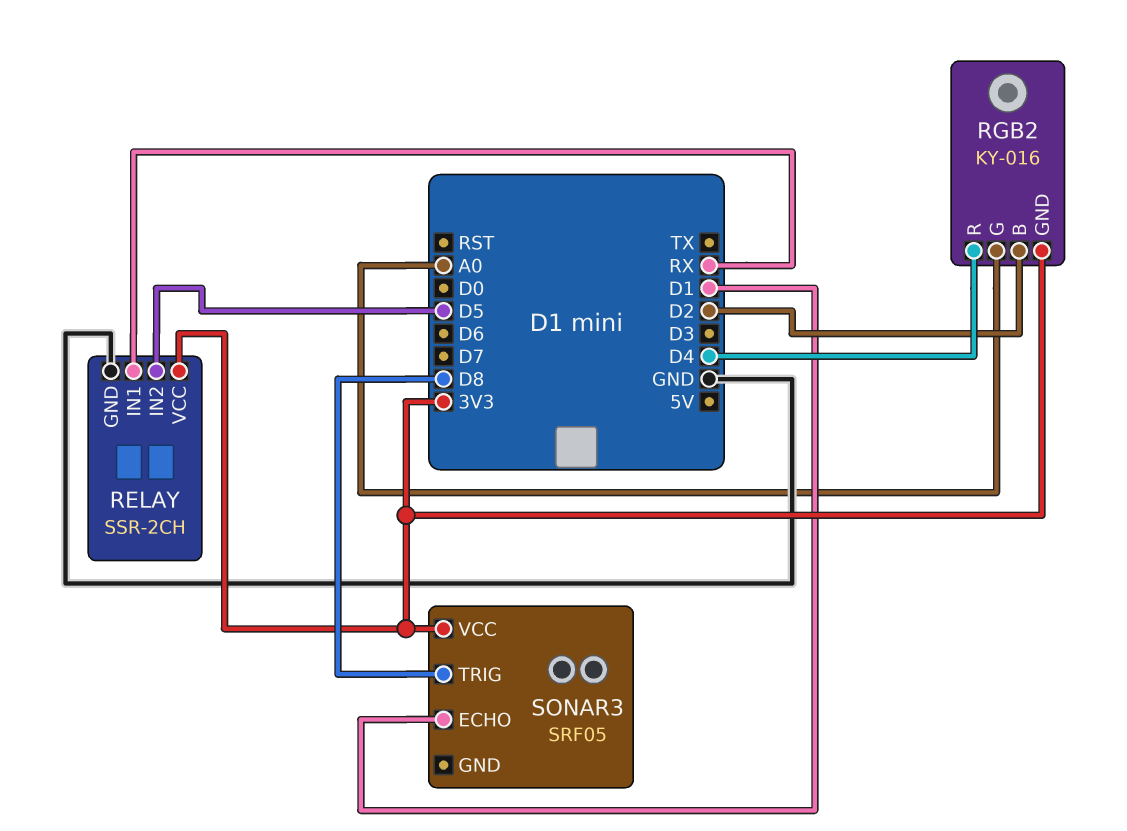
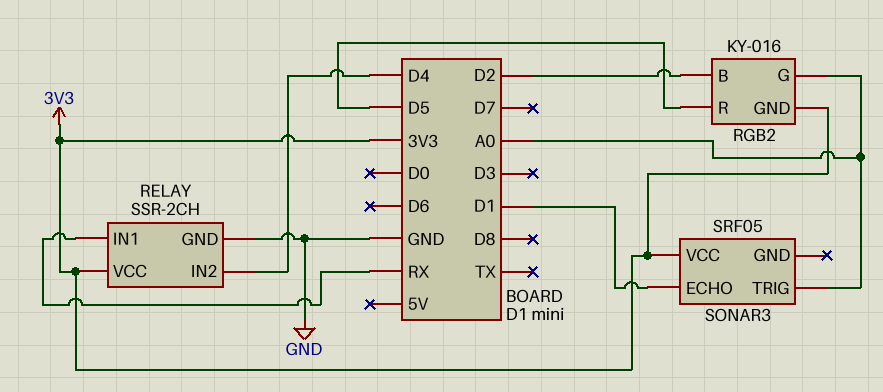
RELAY pin IN2: D5 -> D4
RGB2 pin R: D4 -> D5
SONAR3 pin TRIG: D8 -> A0

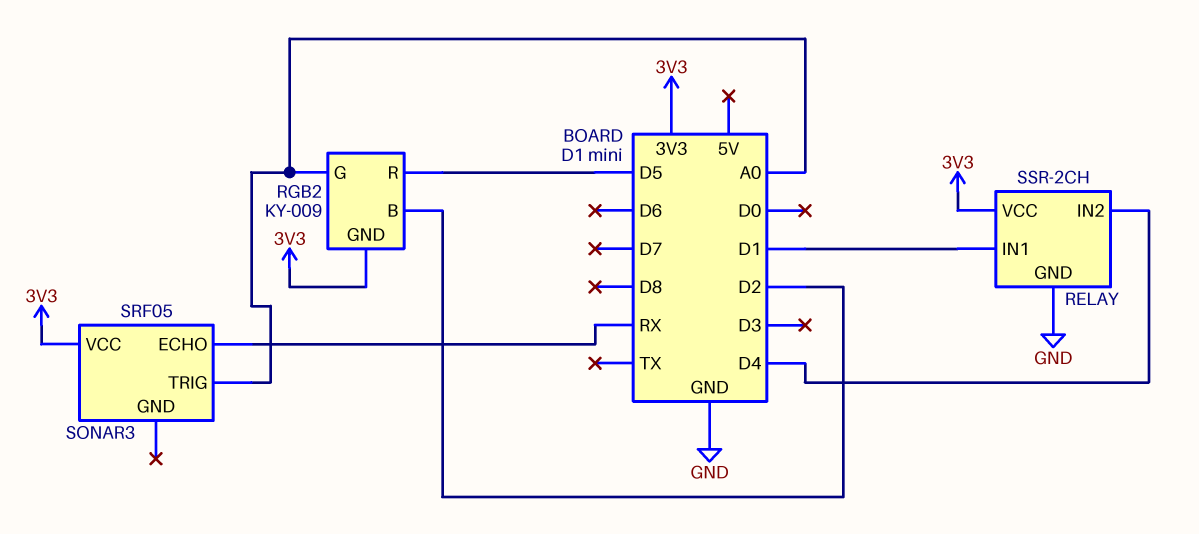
RELAY pin IN1: RX -> D1
RGB2: KY-016 -> KY-009
SONAR3 pin ECHO: D1 -> RX

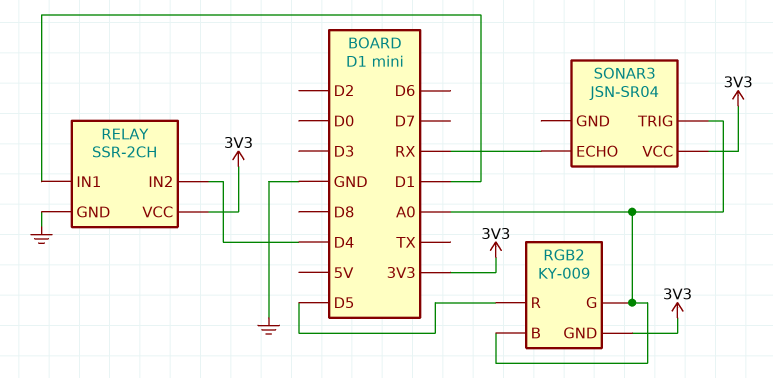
RGB2 pin B: D2 -> A0
SONAR3: SRF05 -> JSN-SR04

